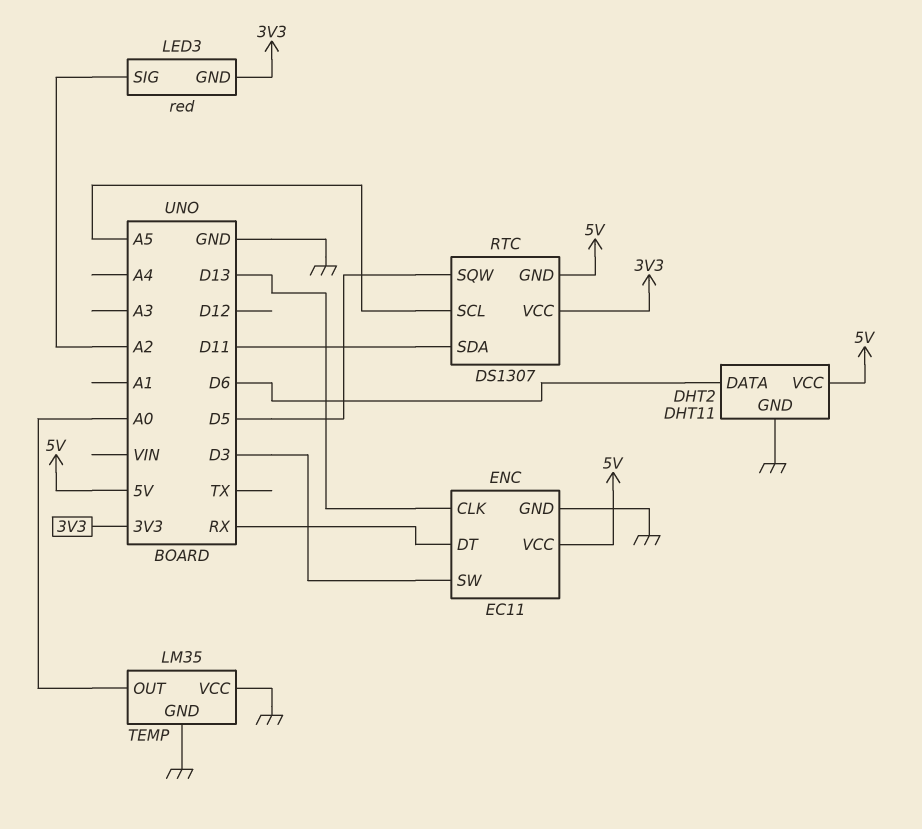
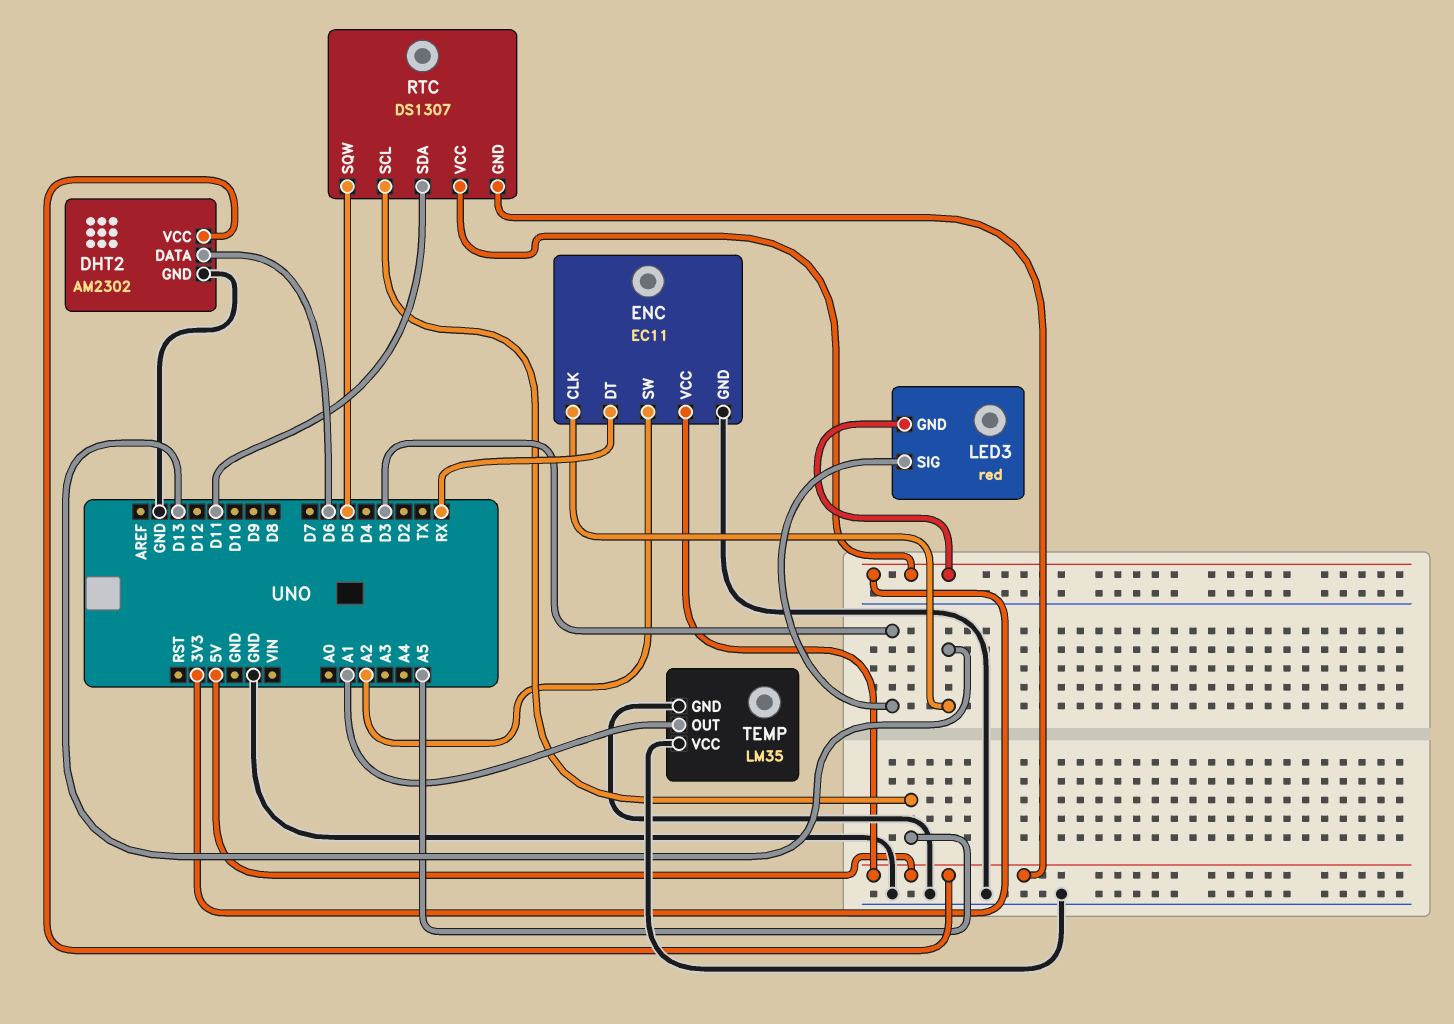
DHT2: DHT11 -> AM2302
ENC pin SW: D3 -> A2
LED3 pin SIG: A2 -> D3
TEMP pin OUT: A0 -> A1

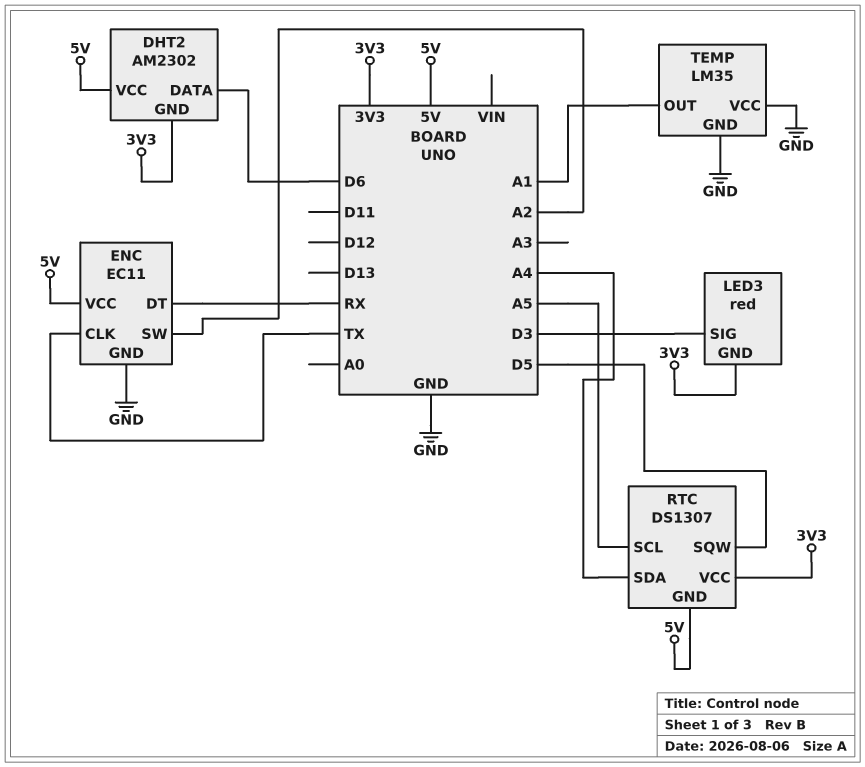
DHT2 pin GND: GND -> 3V3
ENC pin CLK: D13 -> TX
RTC pin SDA: D11 -> A4

